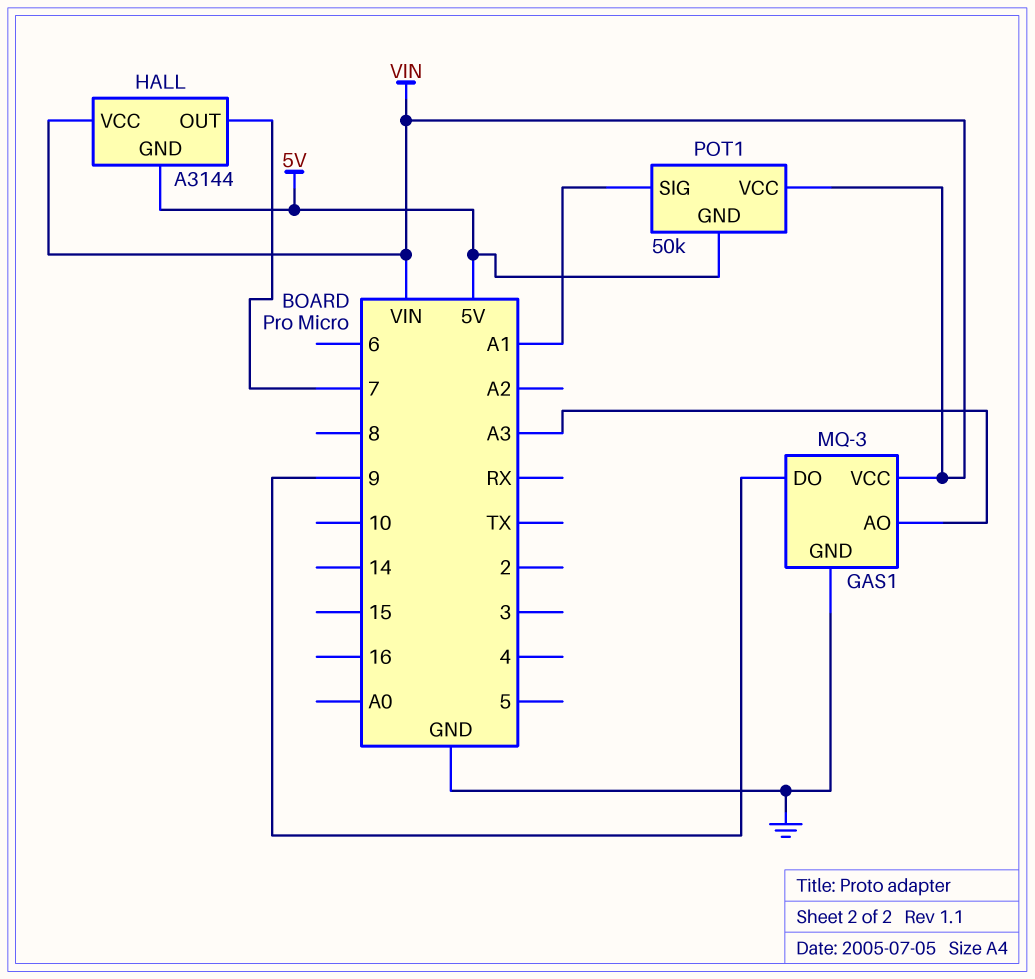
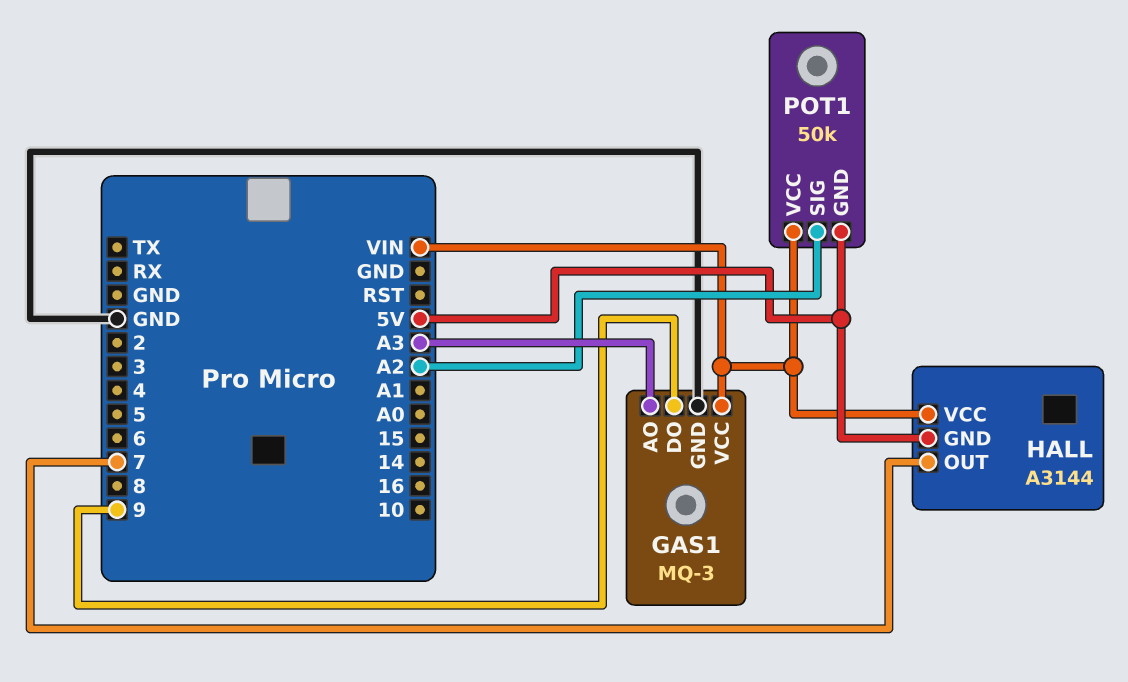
POT1 pin SIG: A1 -> A2

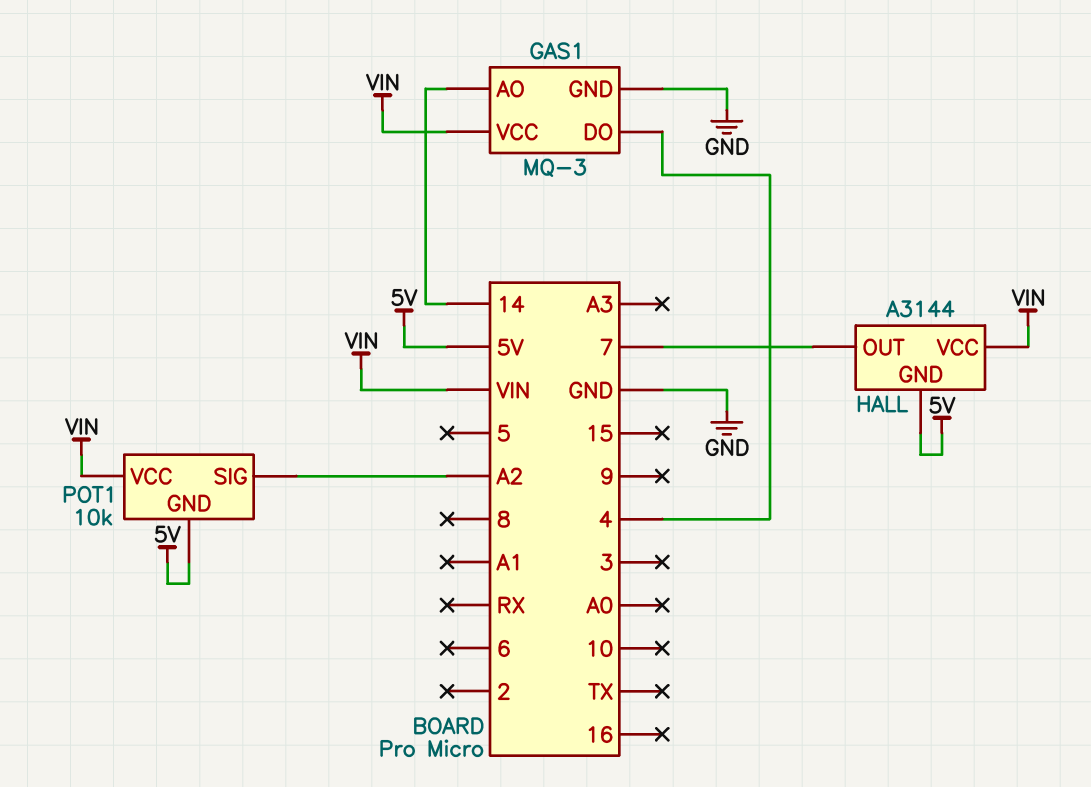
GAS1 pin AO: A3 -> 14
GAS1 pin DO: 9 -> 4
POT1: 50k -> 10k

